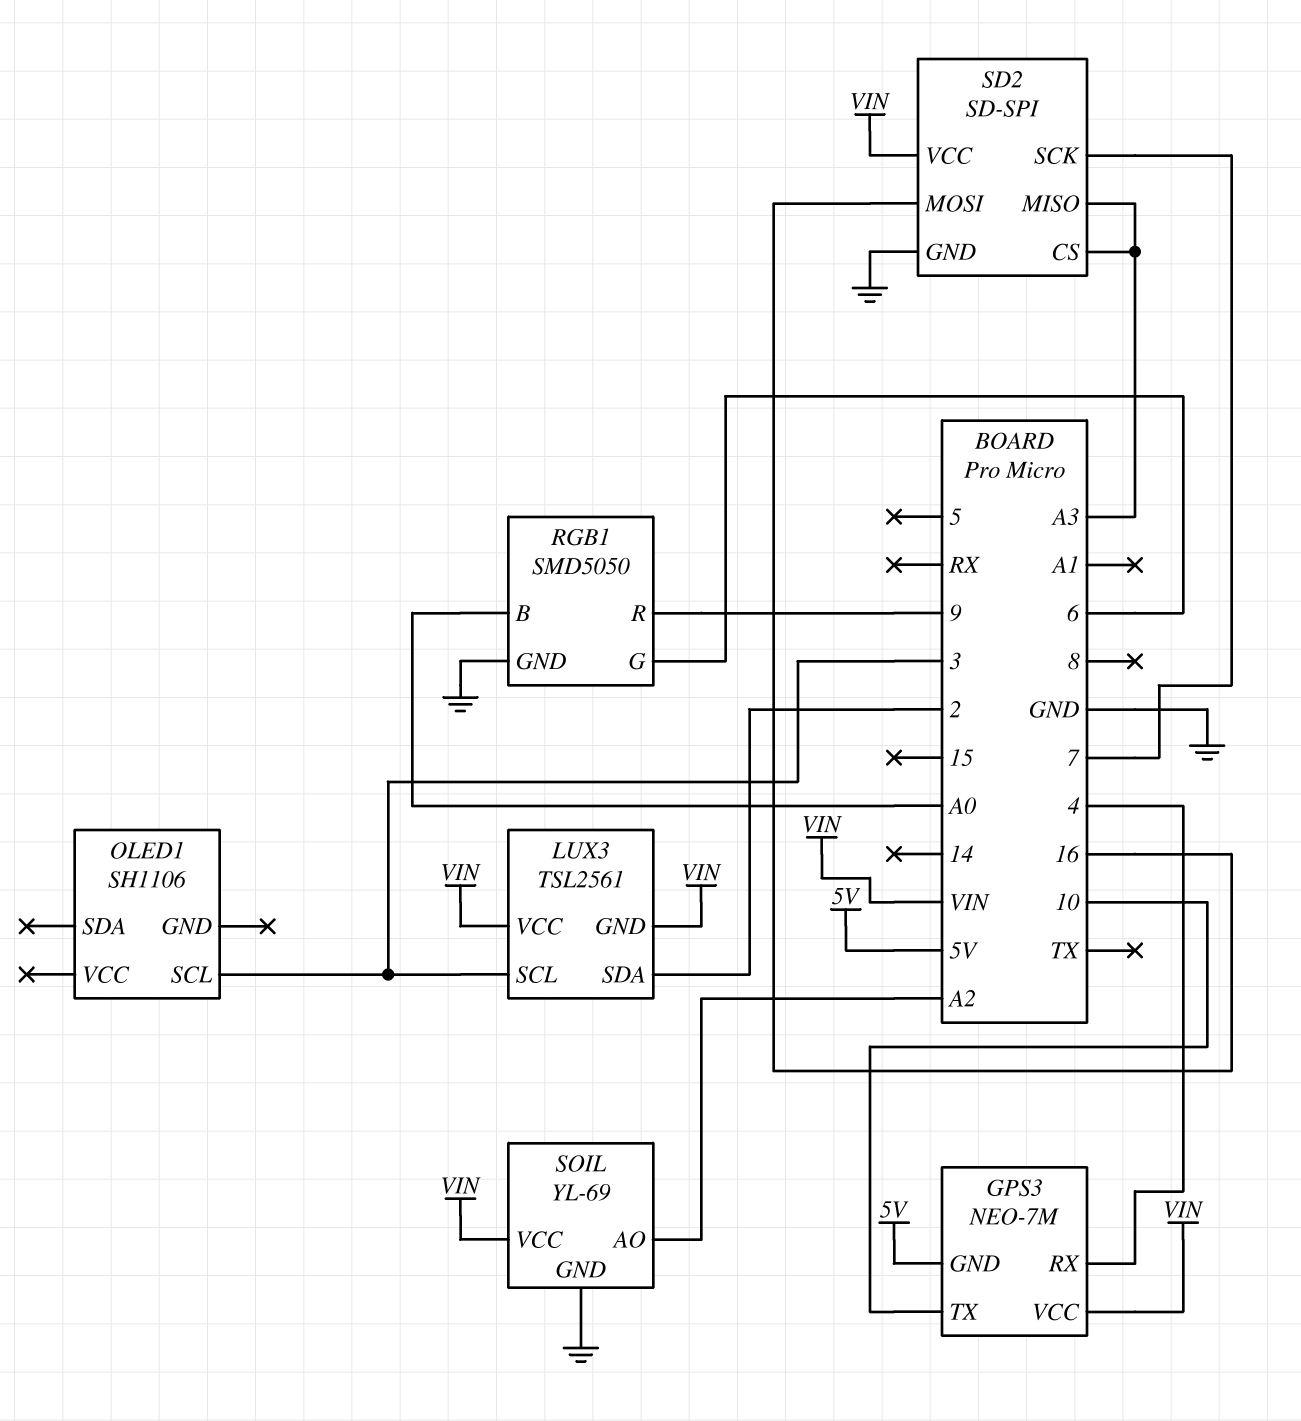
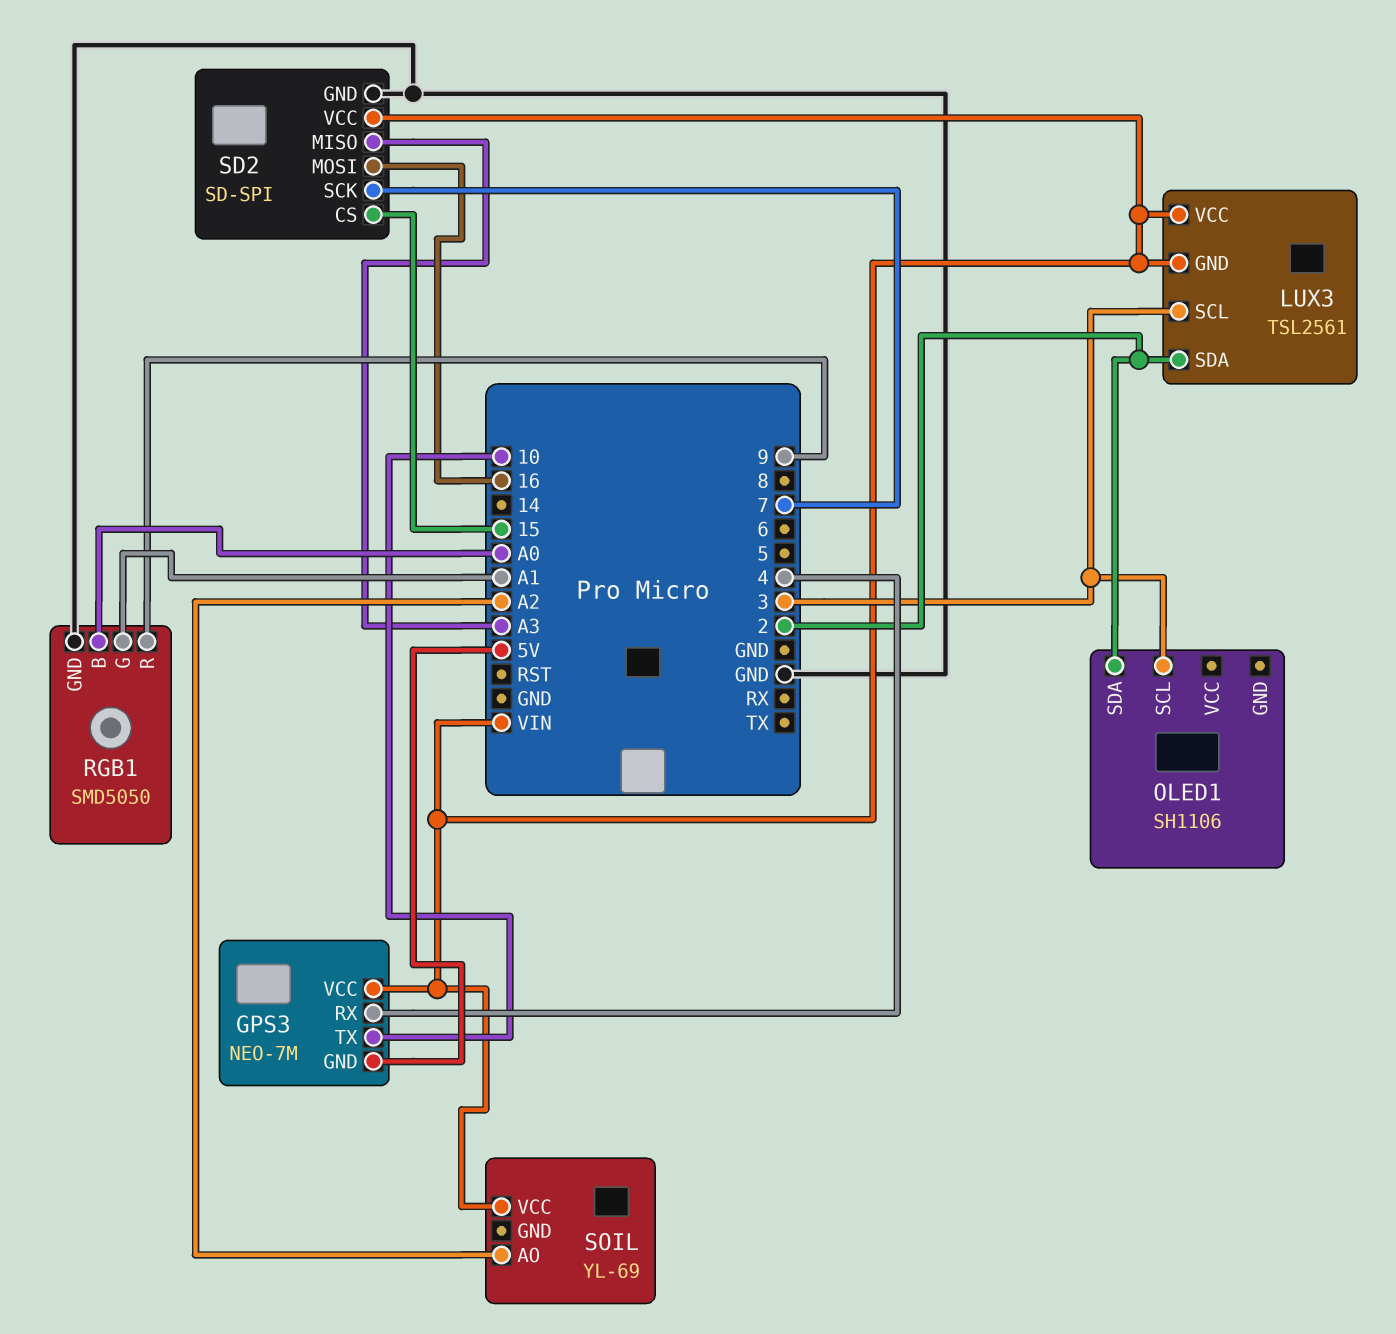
OLED1 pin SDA: none -> 2
RGB1 pin G: 6 -> A1
SD2 pin CS: A3 -> 15
SOIL pin GND: GND -> none

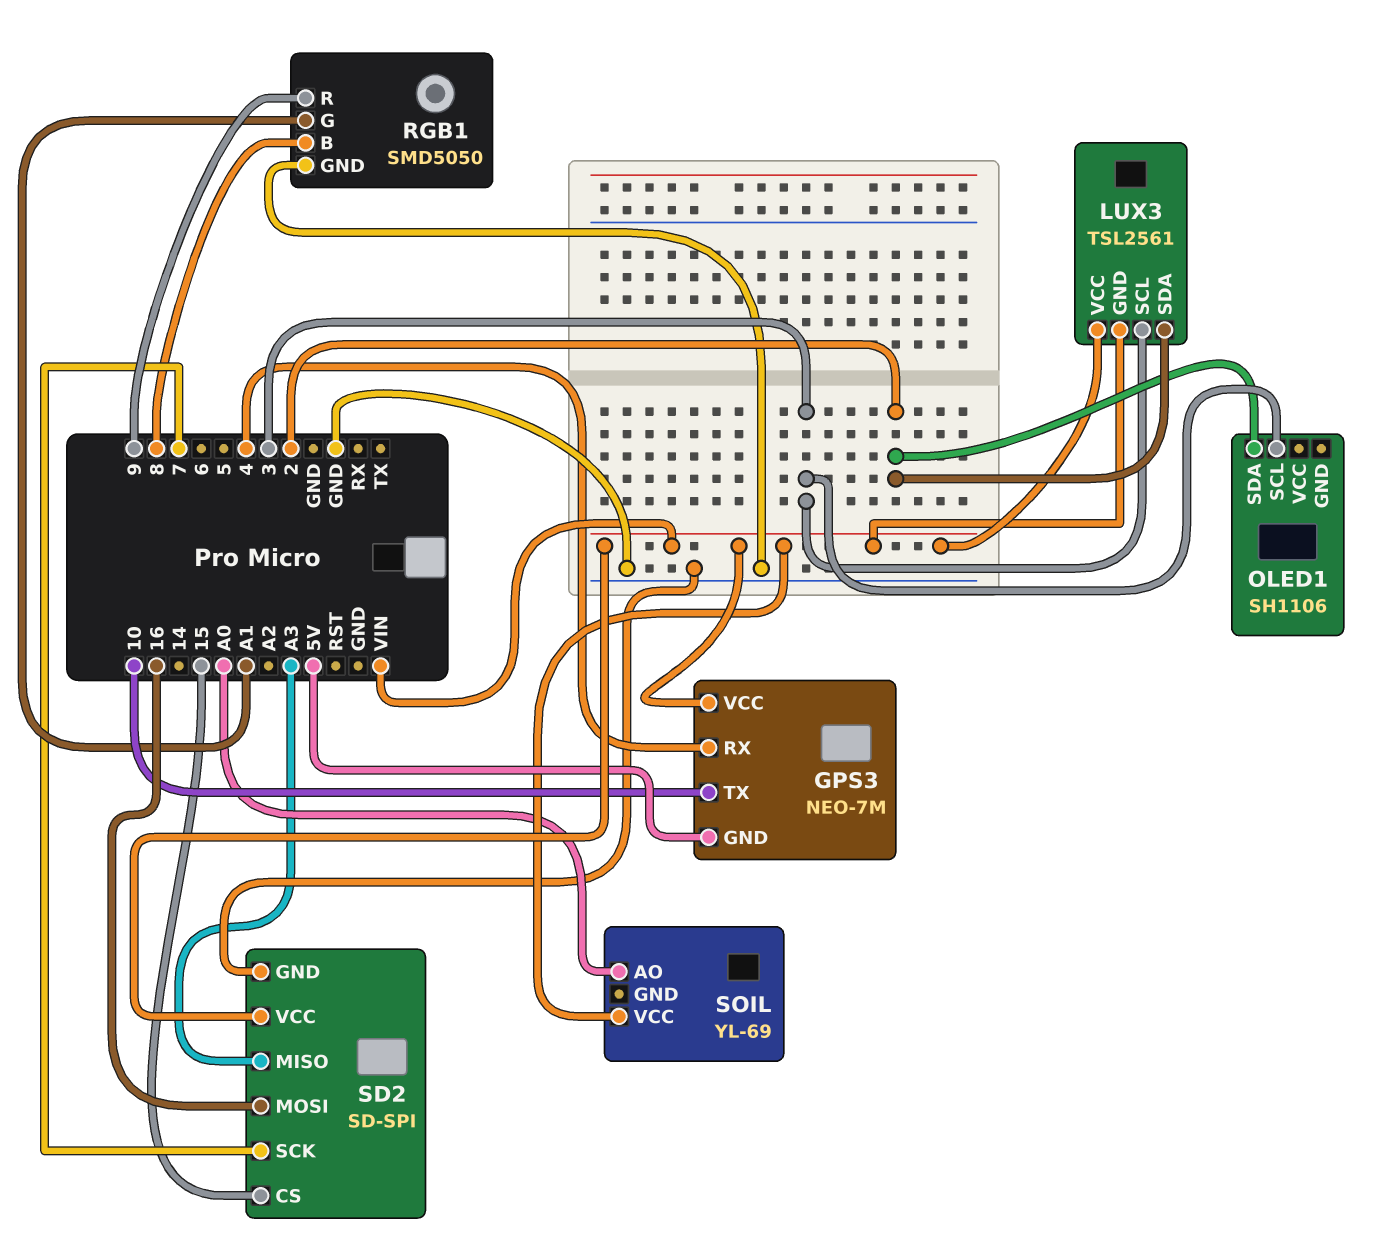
RGB1 pin B: A0 -> 8
SOIL pin AO: A2 -> A0

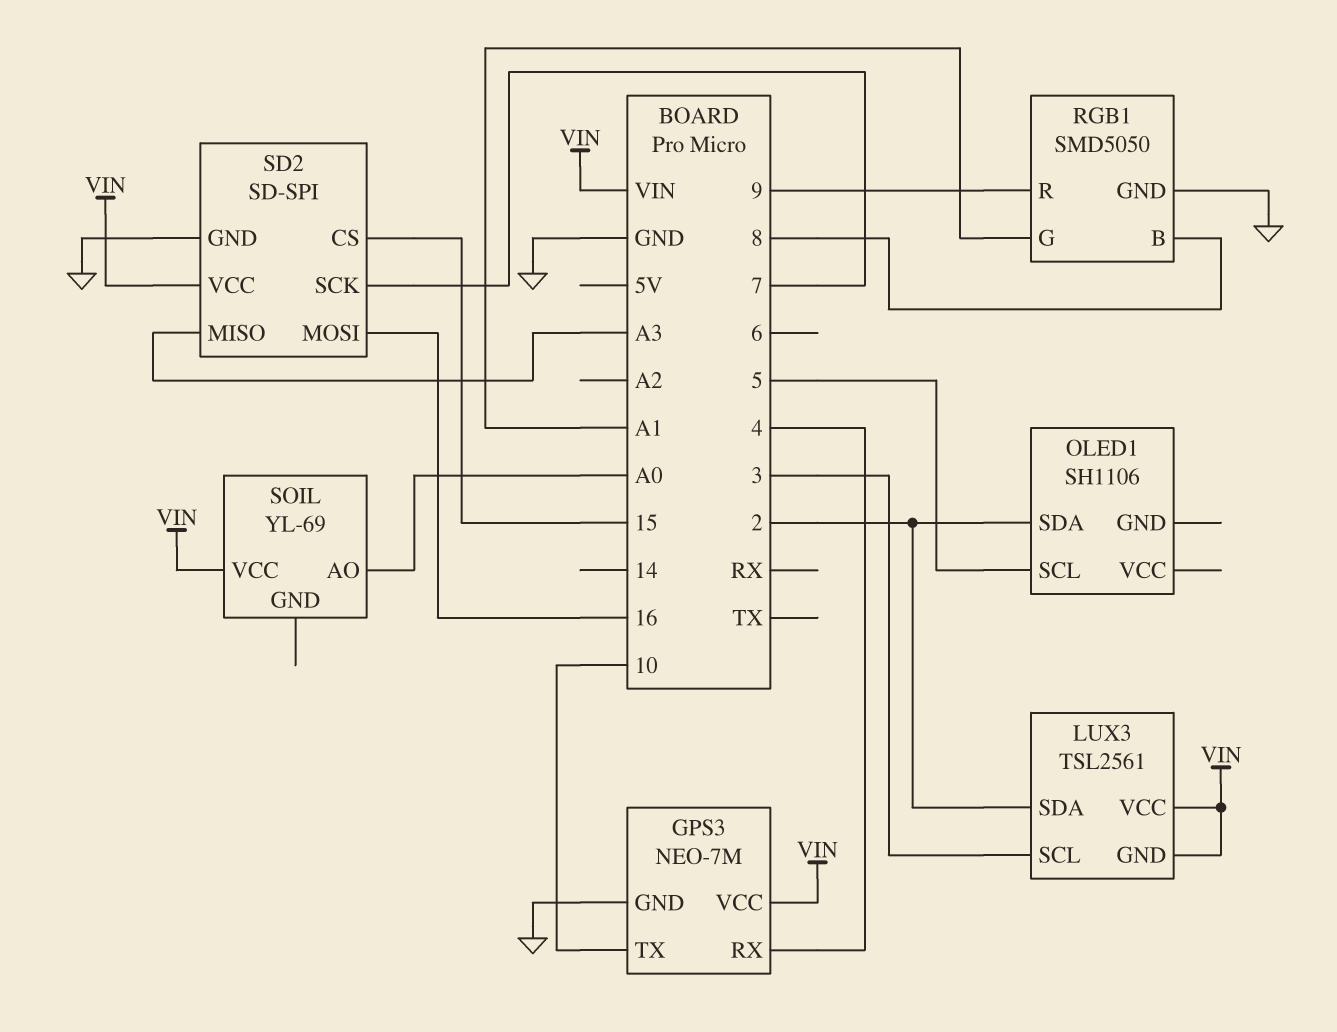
GPS3 pin GND: 5V -> GND
OLED1 pin SCL: 3 -> 5

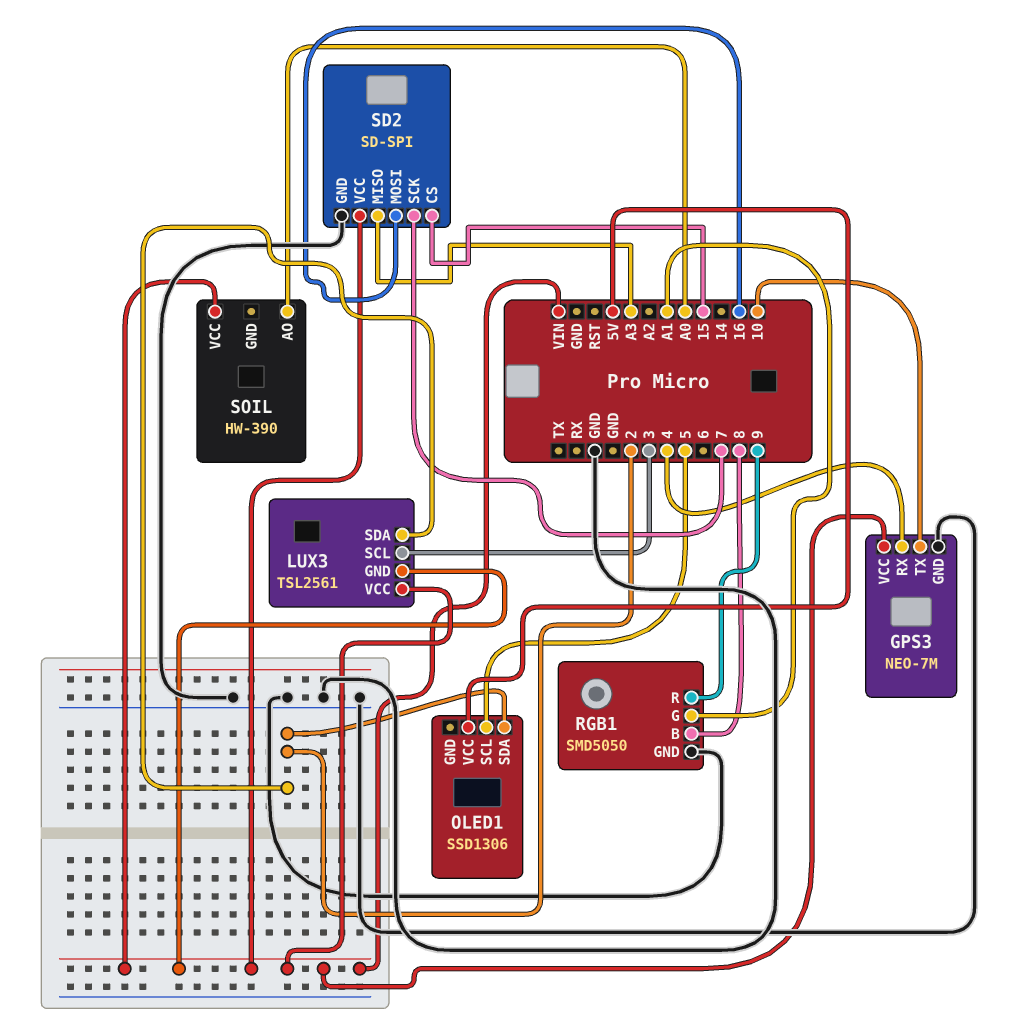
OLED1: SH1106 -> SSD1306
OLED1 pin VCC: none -> 5V
SOIL: YL-69 -> HW-390

